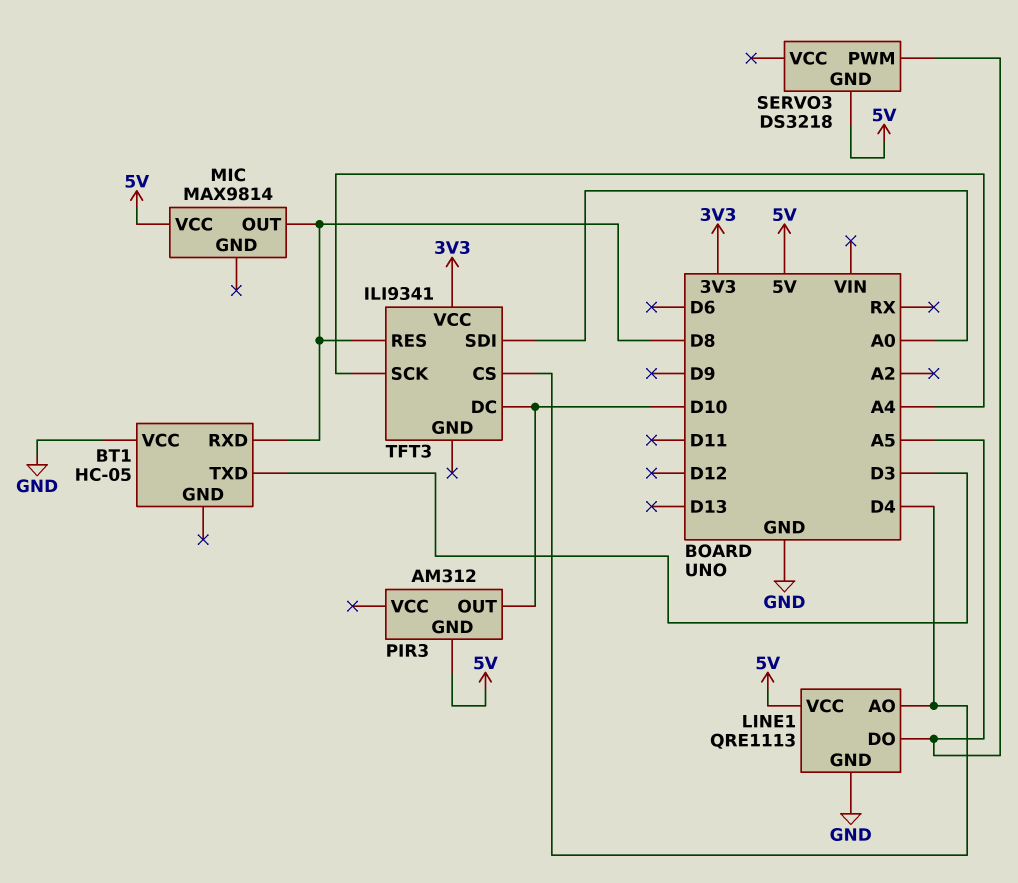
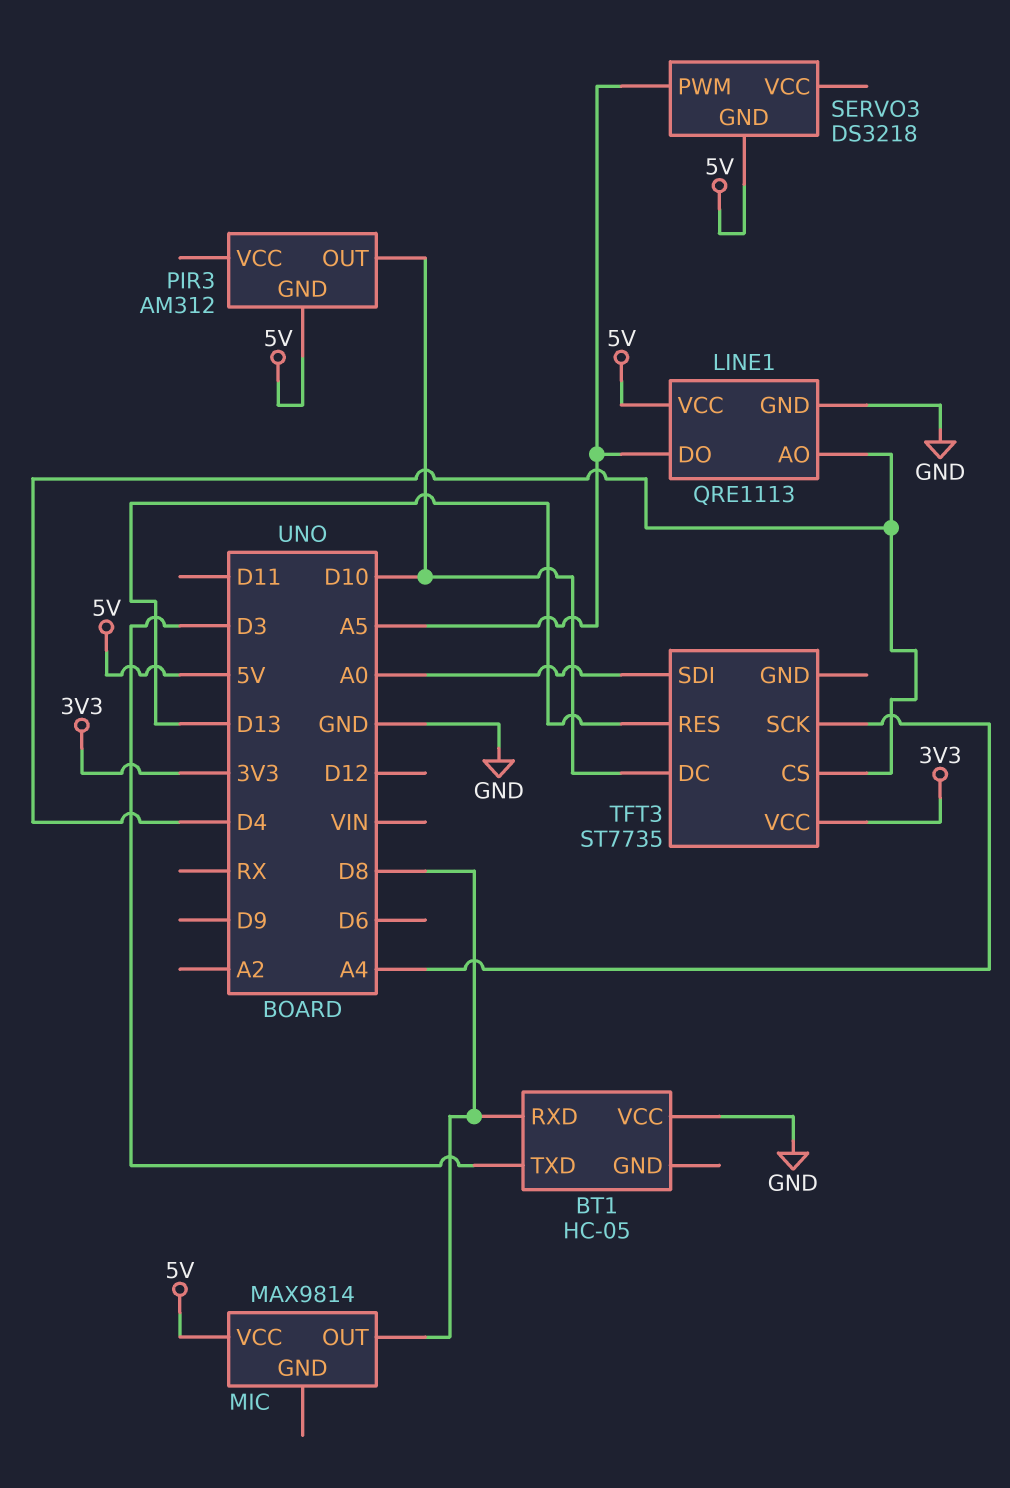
TFT3: ILI9341 -> ST7735
TFT3 pin RES: D8 -> D13

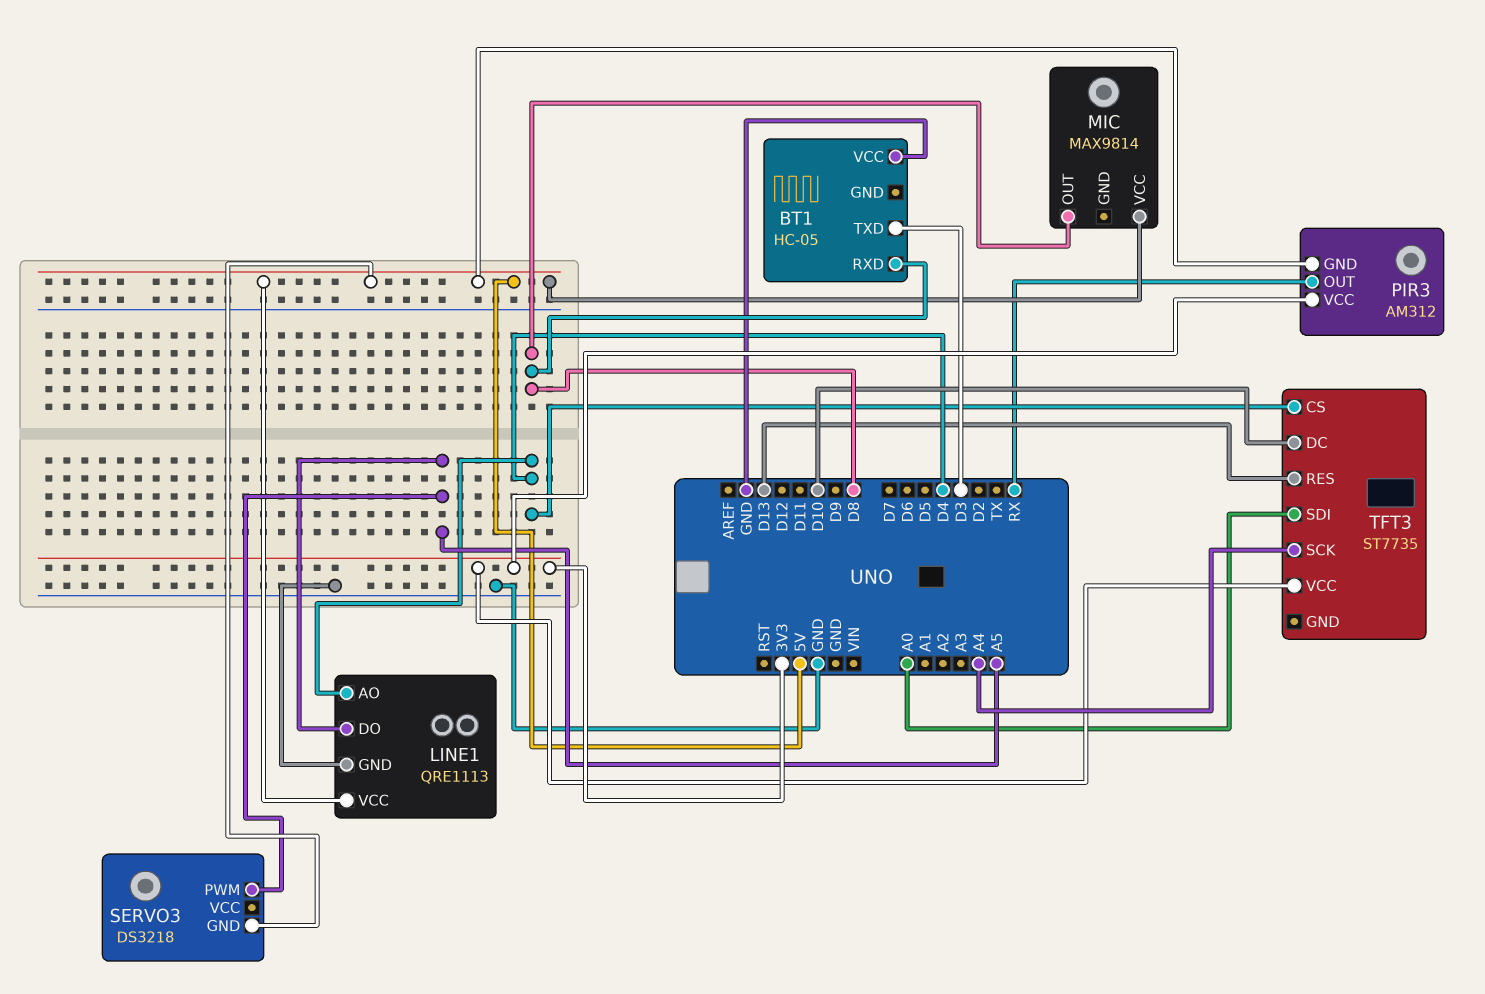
PIR3 pin OUT: D10 -> RX
PIR3 pin VCC: none -> 3V3

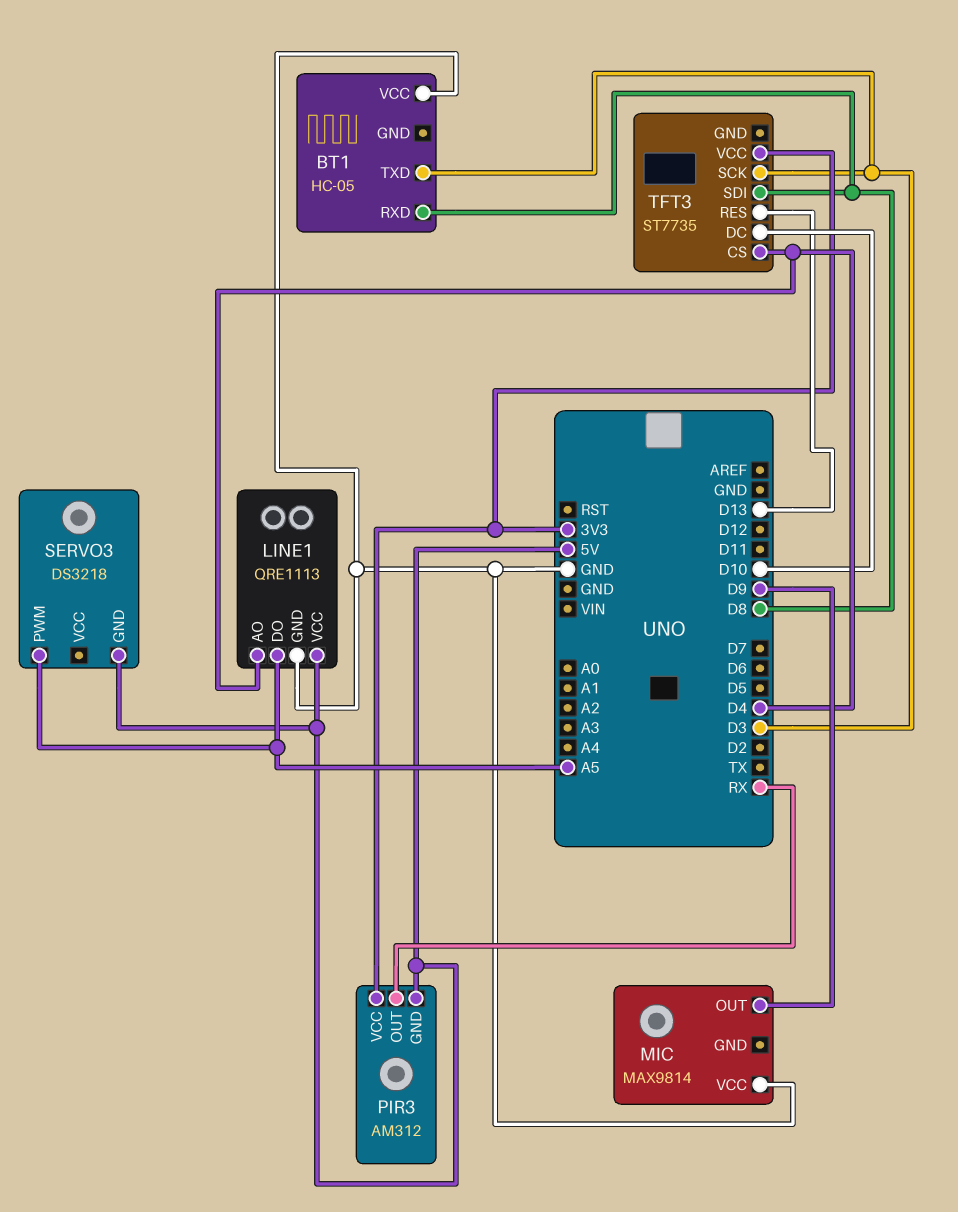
MIC pin OUT: D8 -> D9
MIC pin VCC: 5V -> GND
TFT3 pin SCK: A4 -> D3
TFT3 pin SDI: A0 -> D8

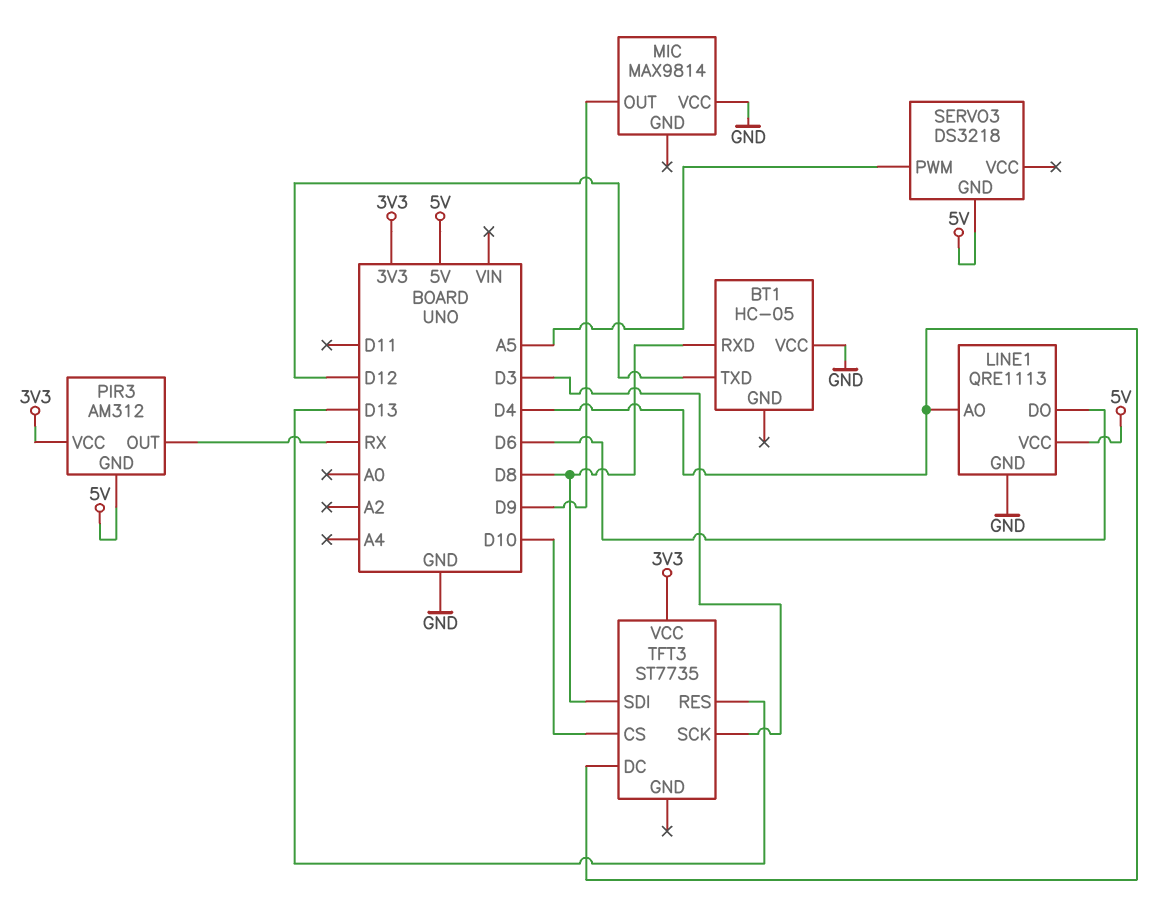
BT1 pin TXD: D3 -> D12
LINE1 pin DO: A5 -> D6
TFT3 pin CS: D4 -> D10
TFT3 pin DC: D10 -> D4

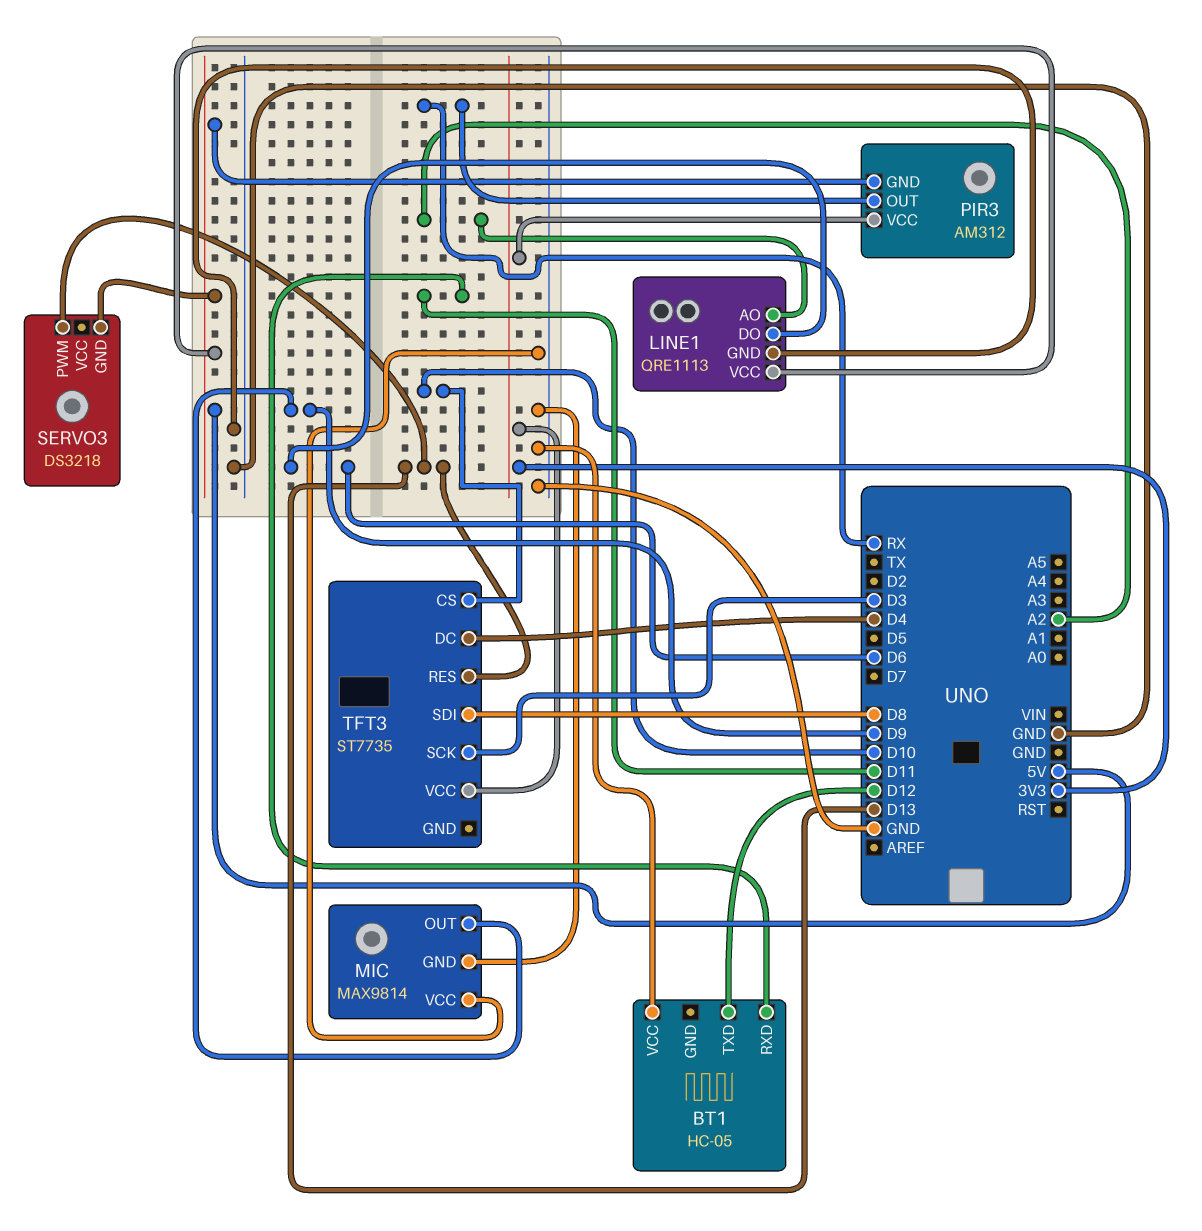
BT1 pin RXD: D8 -> D11
LINE1 pin AO: D4 -> A2
MIC pin GND: none -> GND
SERVO3 pin PWM: A5 -> D13

